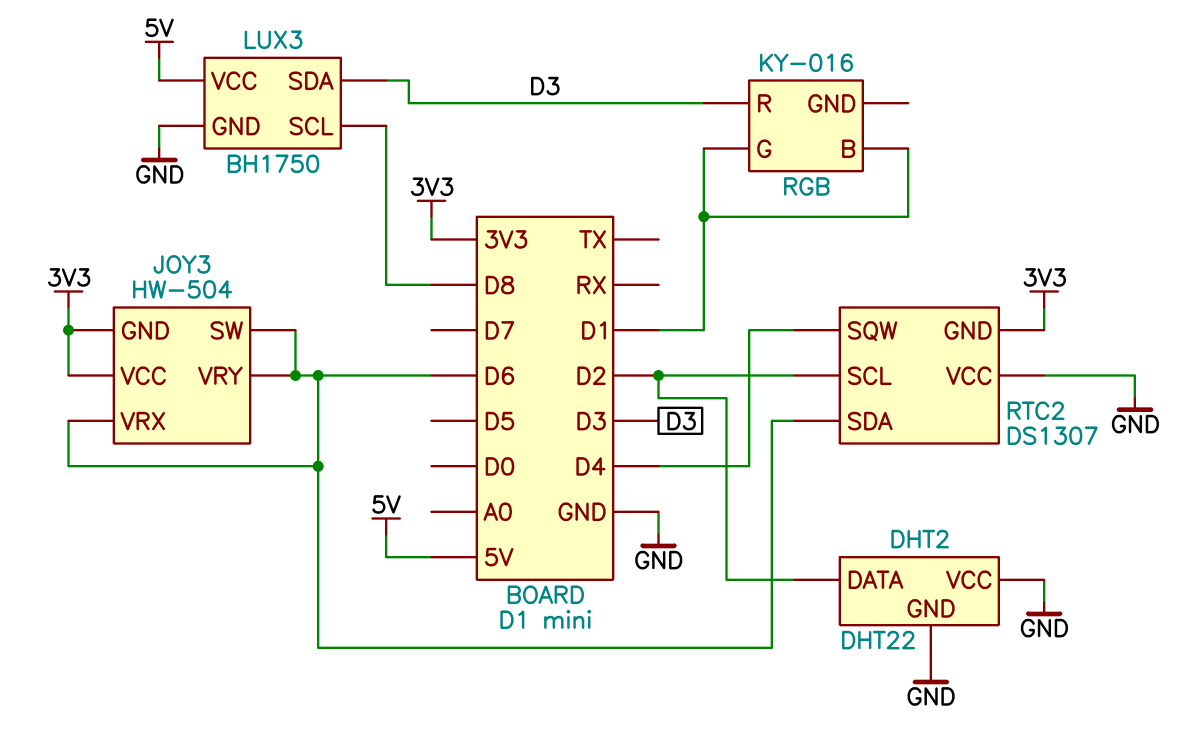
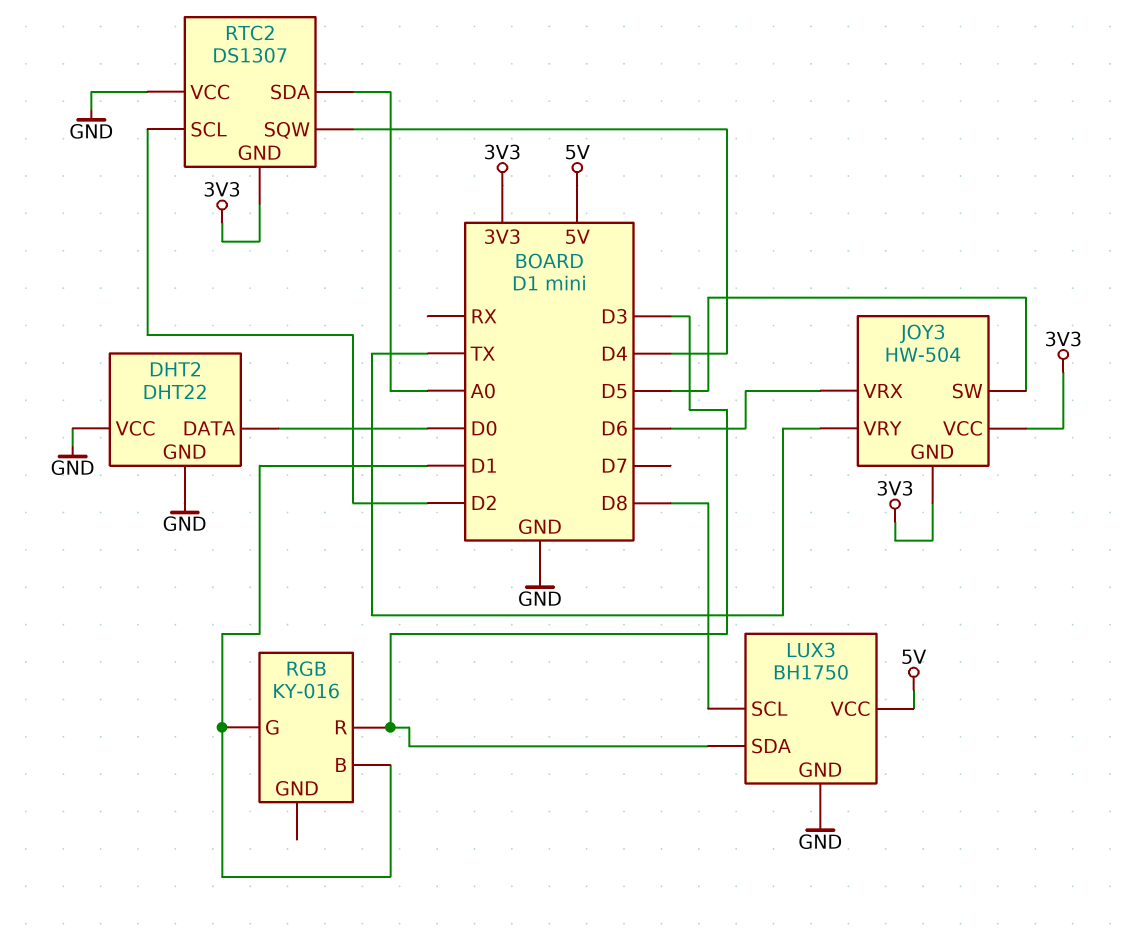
DHT2 pin DATA: D2 -> D0
JOY3 pin SW: D6 -> D5
JOY3 pin VRY: D6 -> TX
RTC2 pin SDA: D6 -> A0

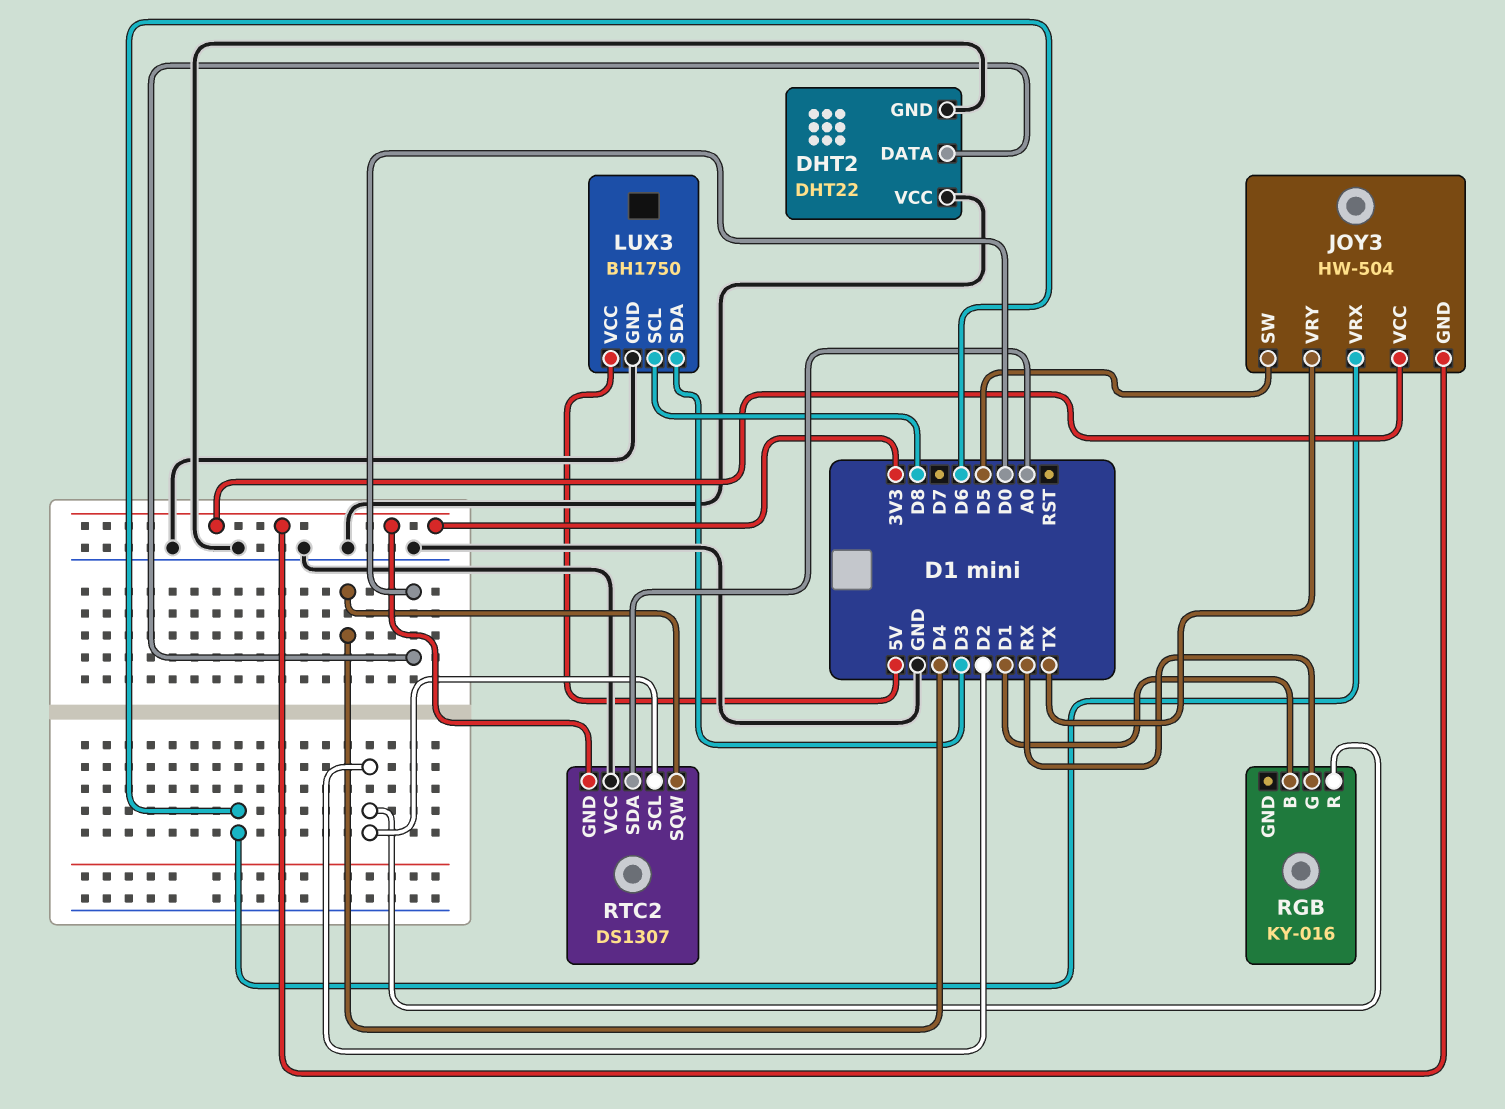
RGB pin G: D1 -> RX
RGB pin R: D3 -> D2

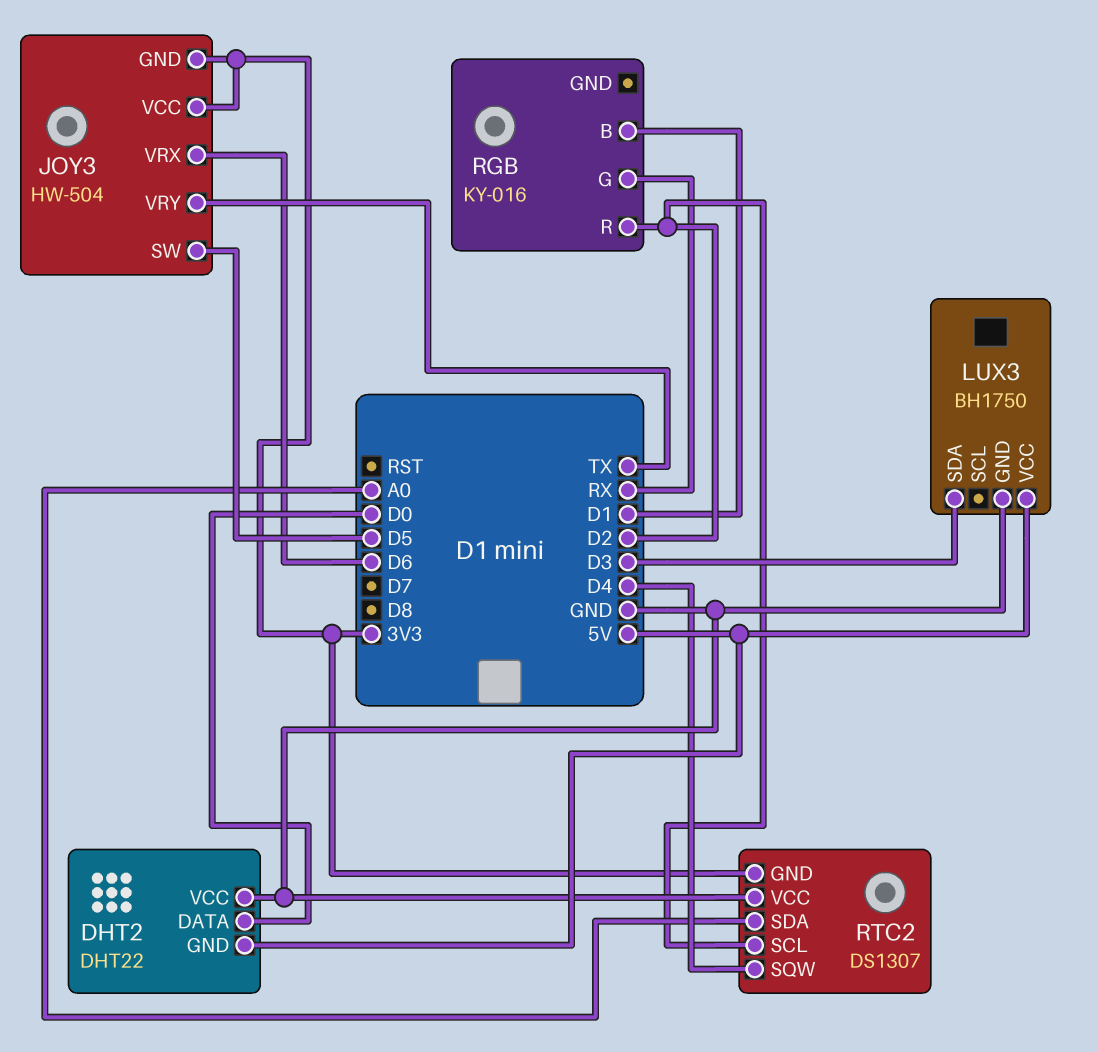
DHT2 pin GND: GND -> 5V
LUX3 pin SCL: D8 -> none

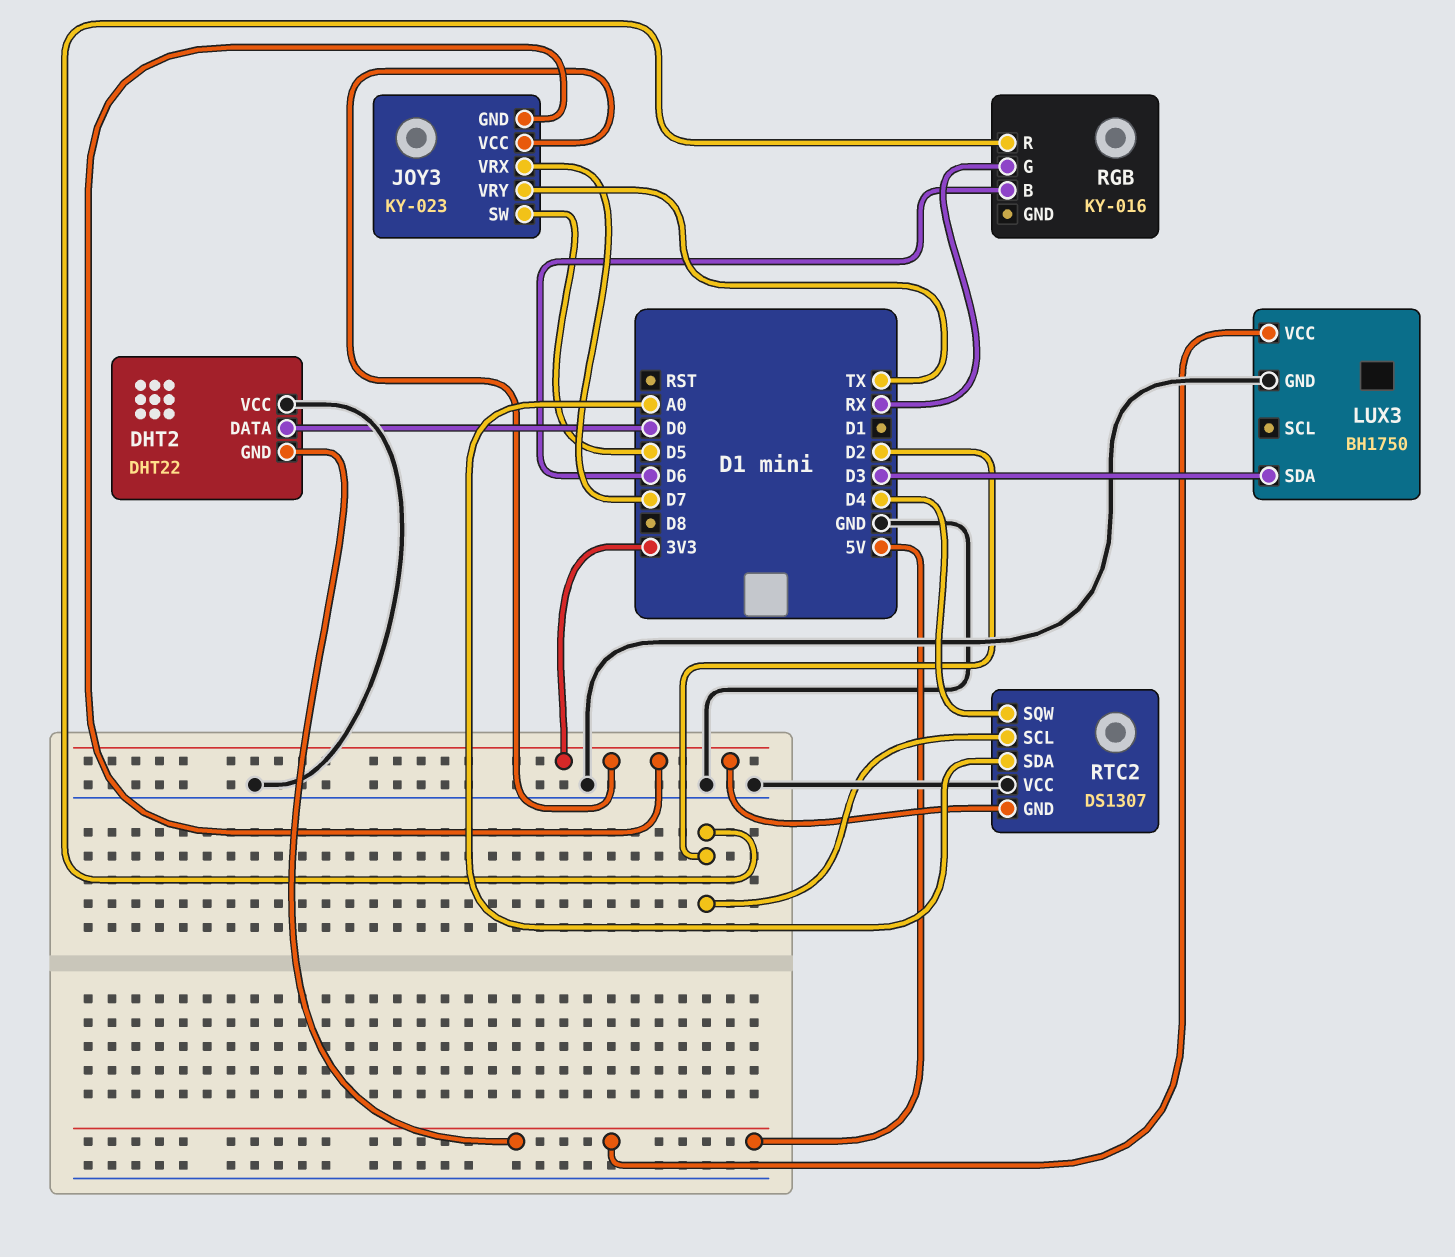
JOY3: HW-504 -> KY-023
JOY3 pin VRX: D6 -> D7
RGB pin B: D1 -> D6

